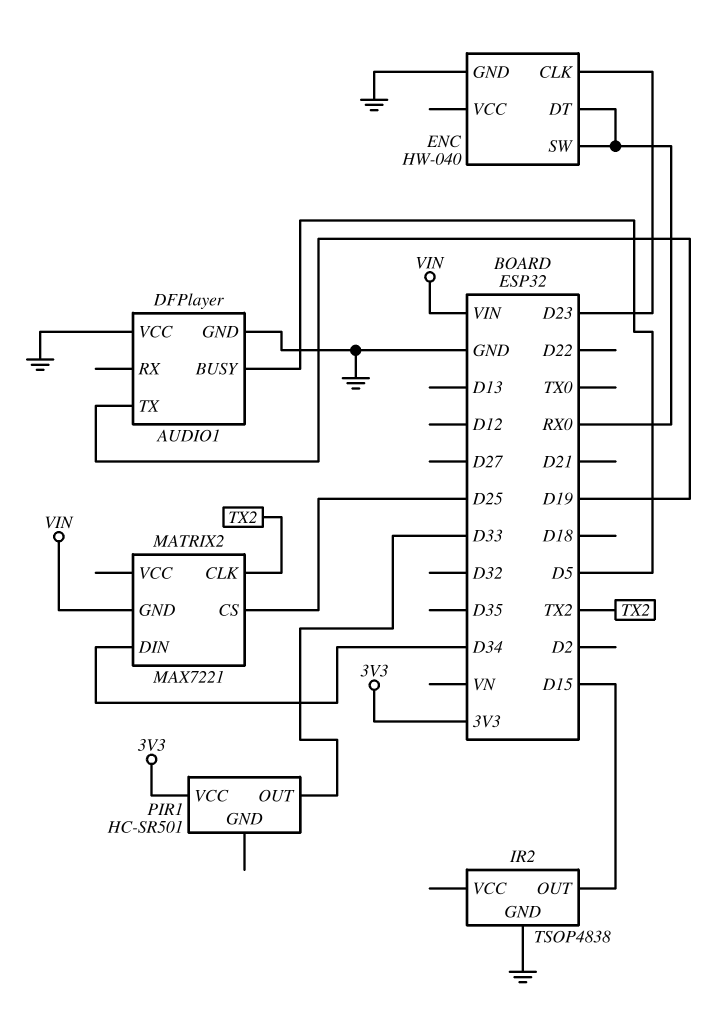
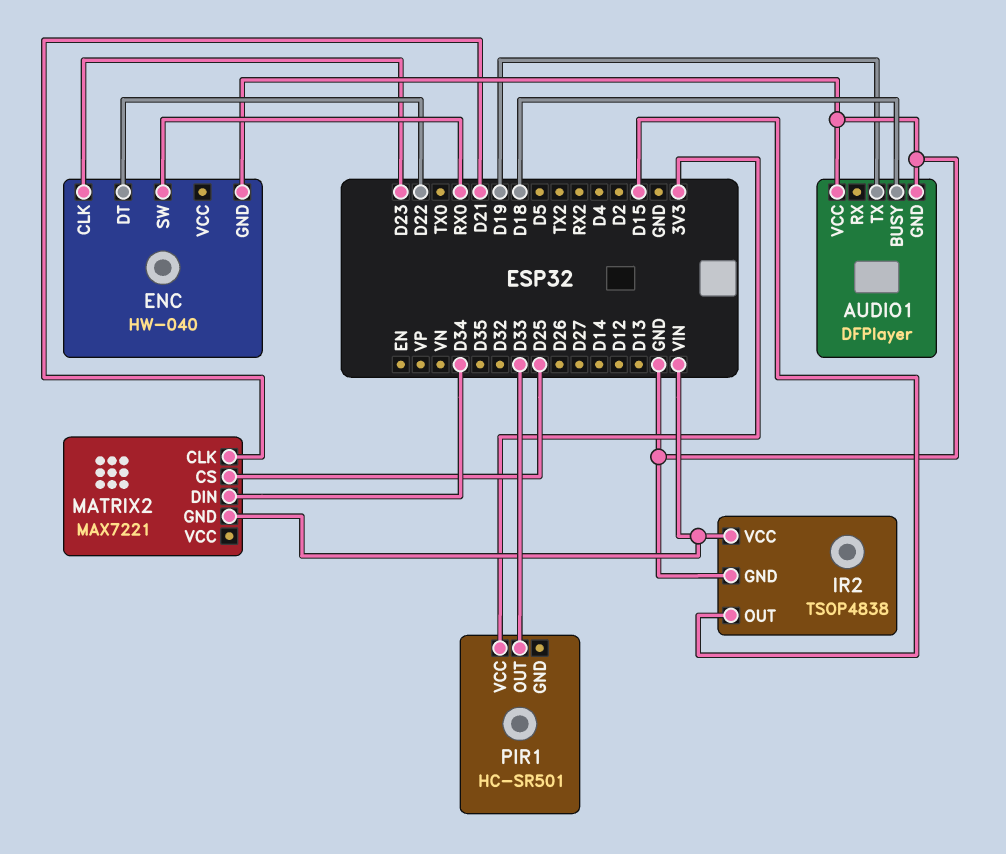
AUDIO1 pin BUSY: D5 -> D18
ENC pin DT: RX0 -> D22
IR2 pin VCC: none -> VIN
MATRIX2 pin CLK: TX2 -> D21

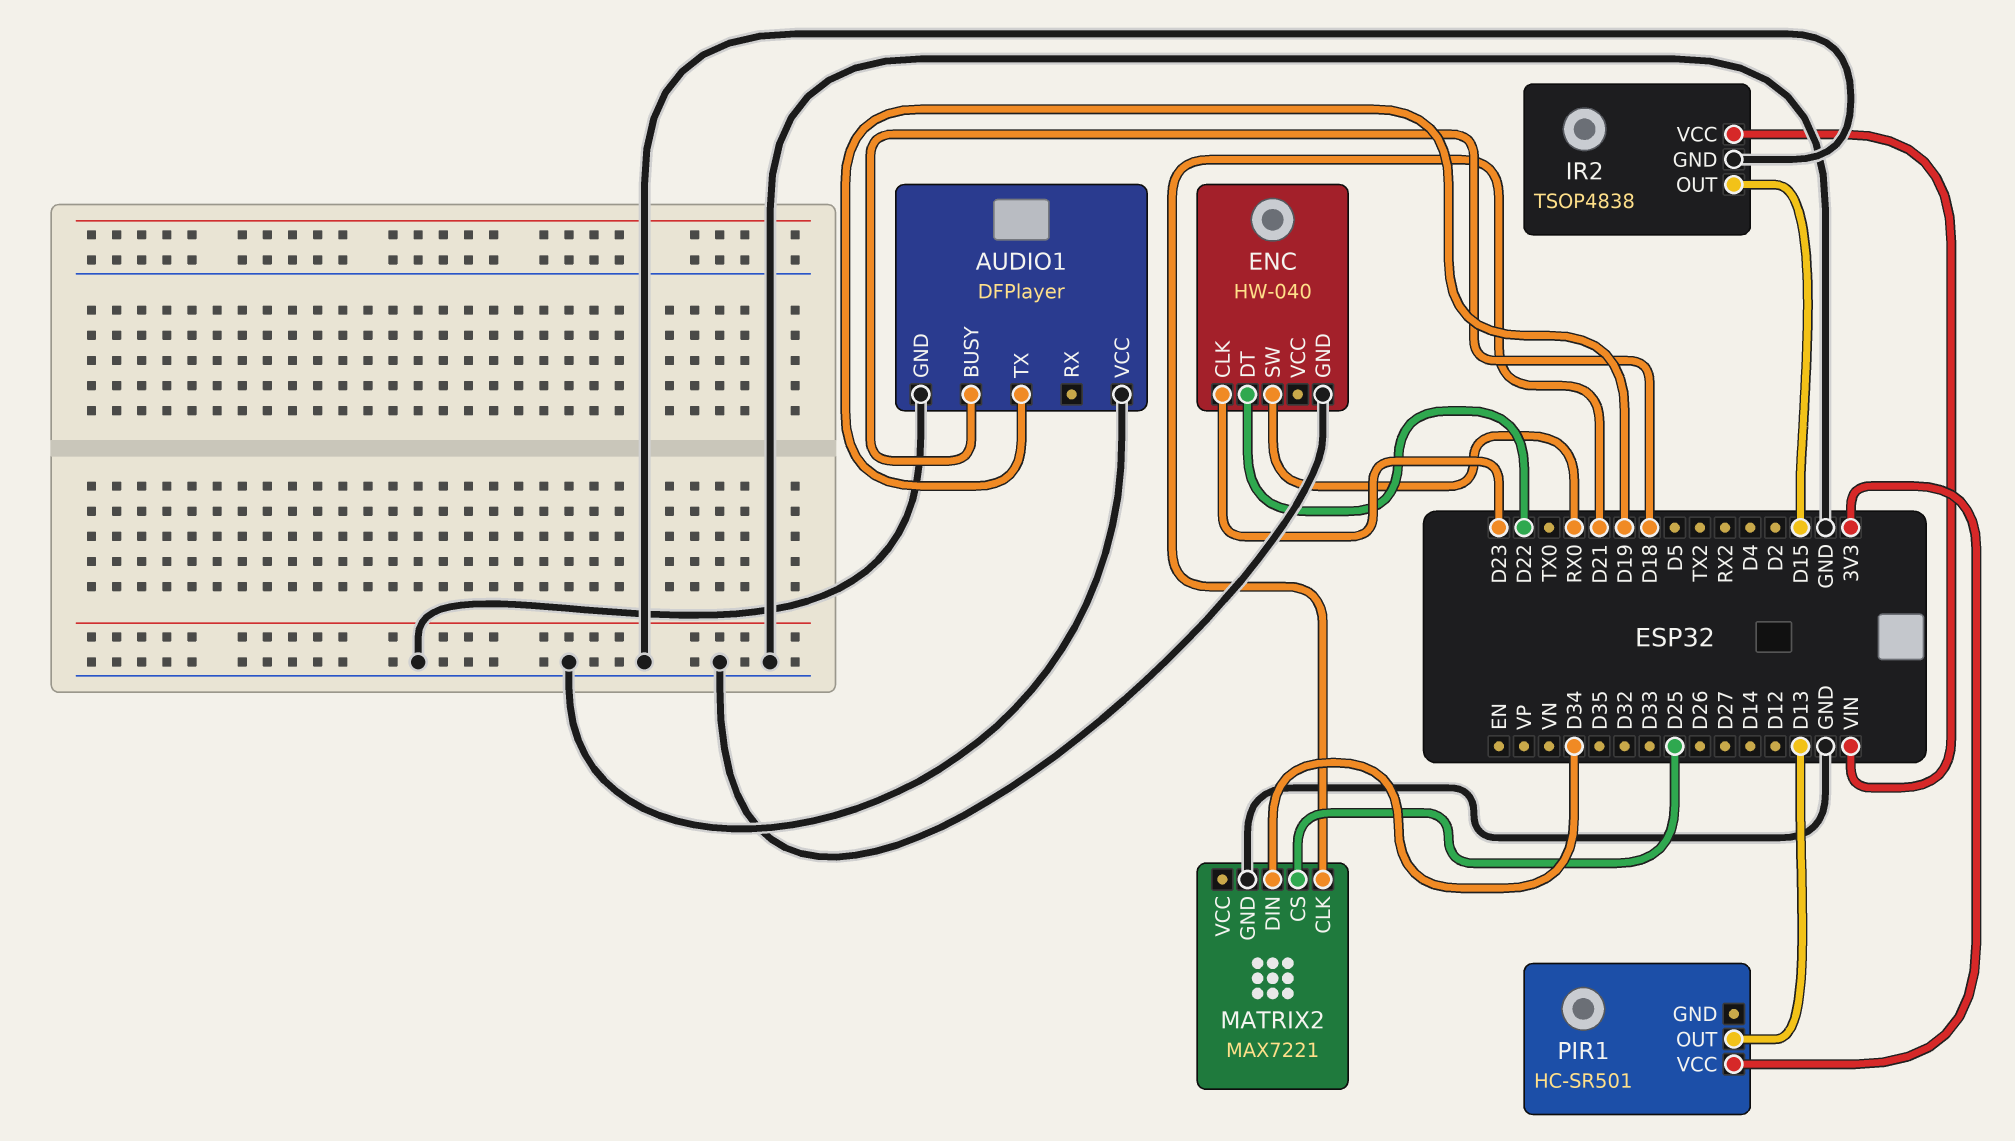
MATRIX2 pin GND: VIN -> GND
PIR1 pin OUT: D33 -> D13

